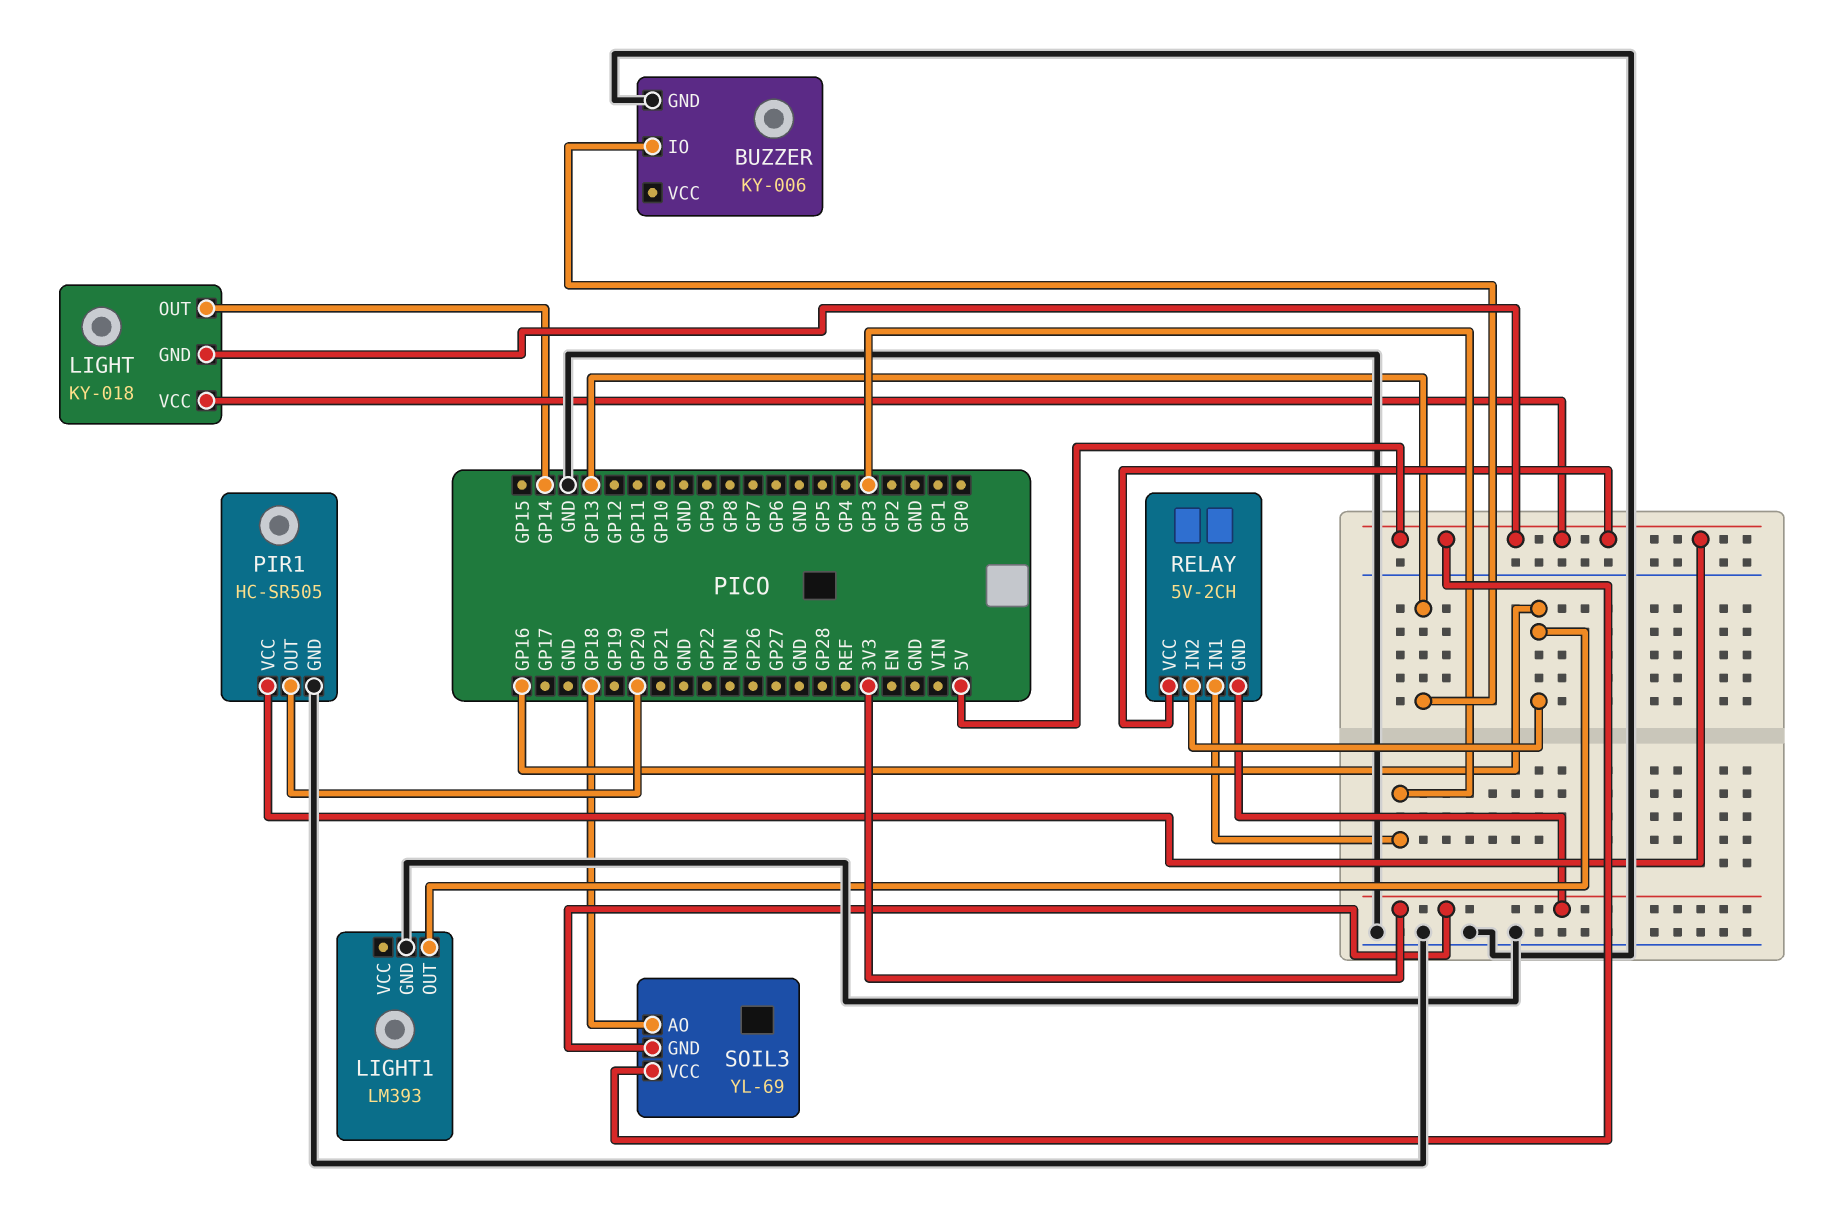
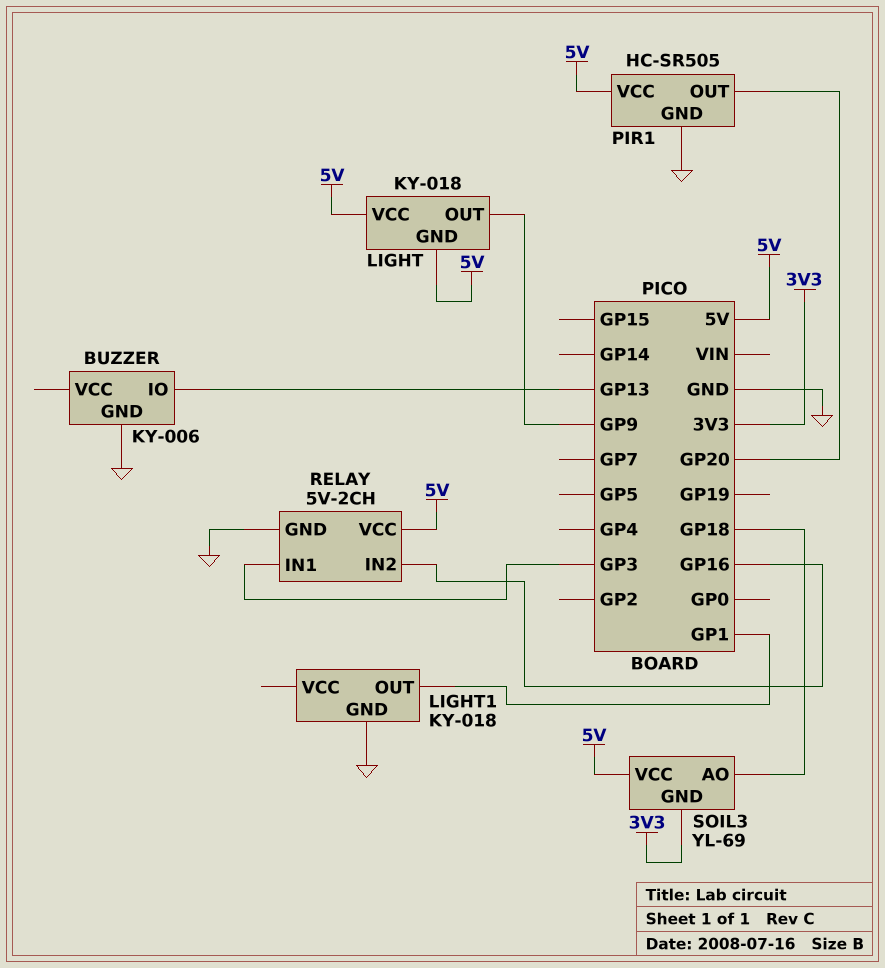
LIGHT pin OUT: GP14 -> GP9
LIGHT1: LM393 -> KY-018
LIGHT1 pin OUT: GP16 -> GP1
RELAY pin GND: 3V3 -> GND

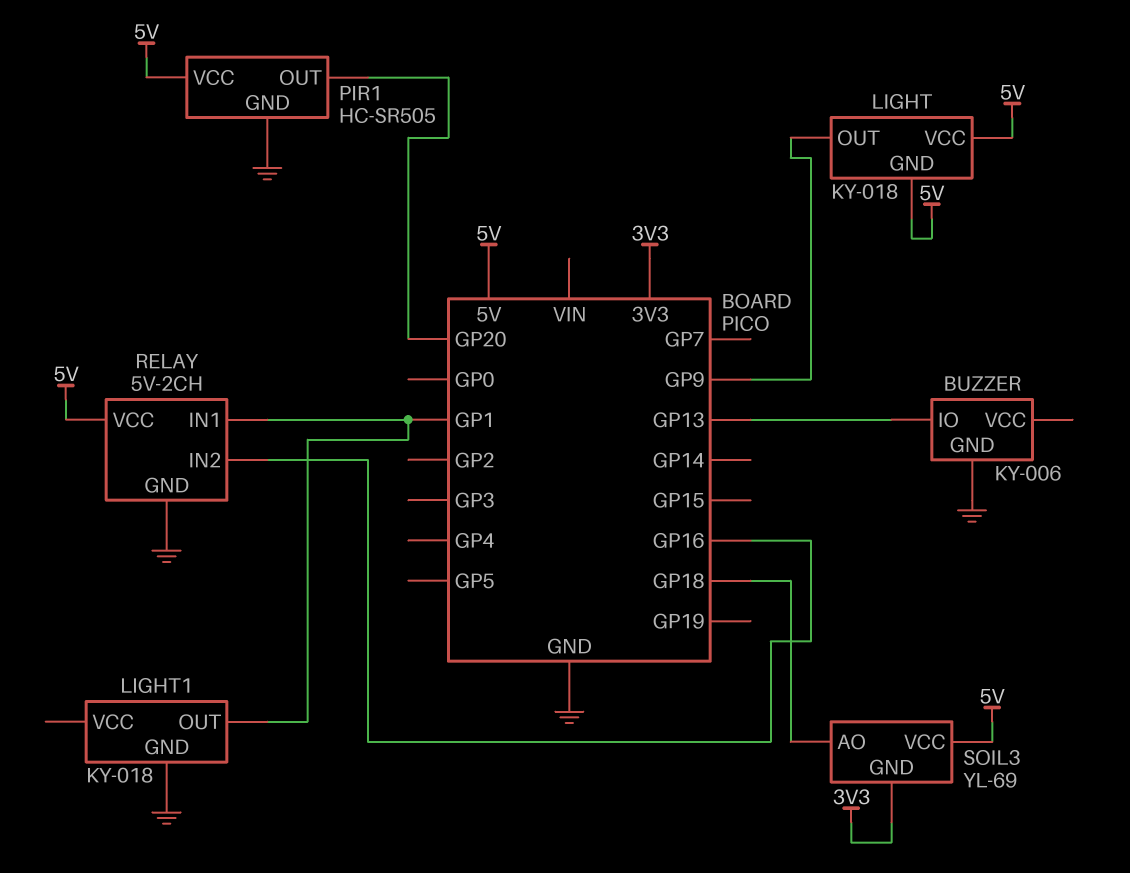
RELAY pin IN1: GP3 -> GP1

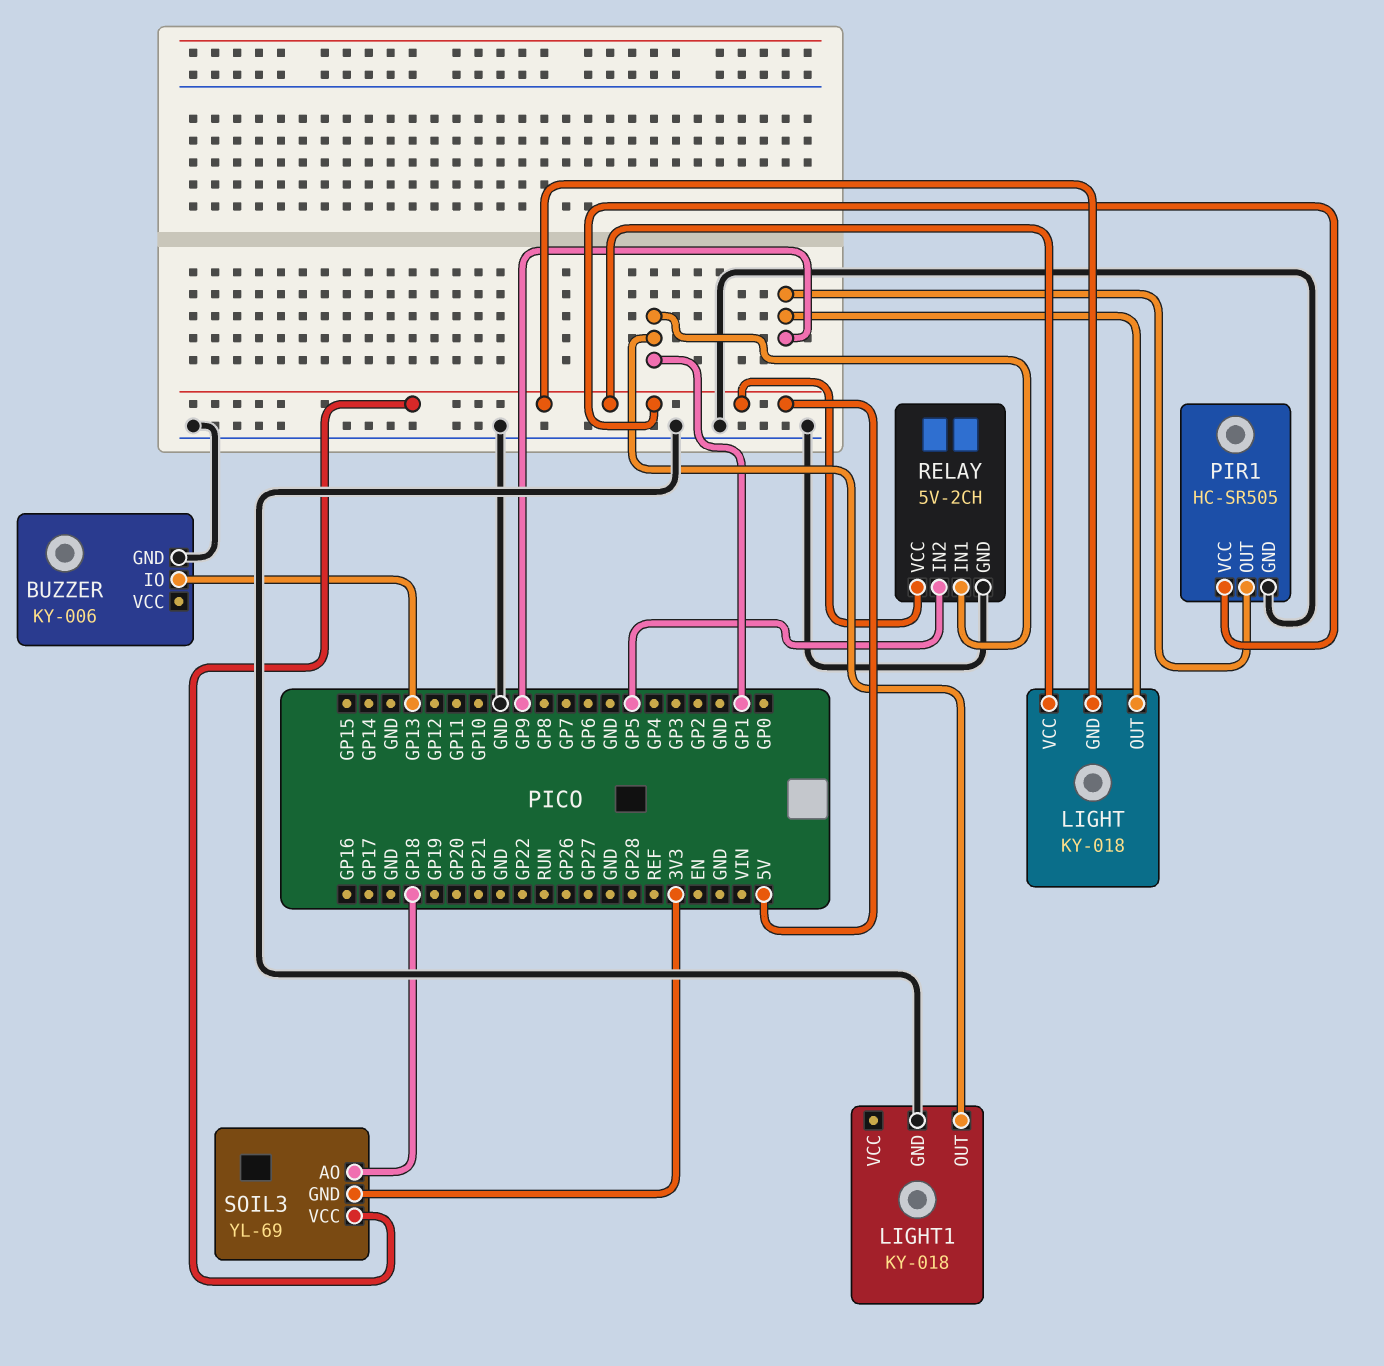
PIR1 pin OUT: GP20 -> GP9
RELAY pin IN2: GP16 -> GP5

